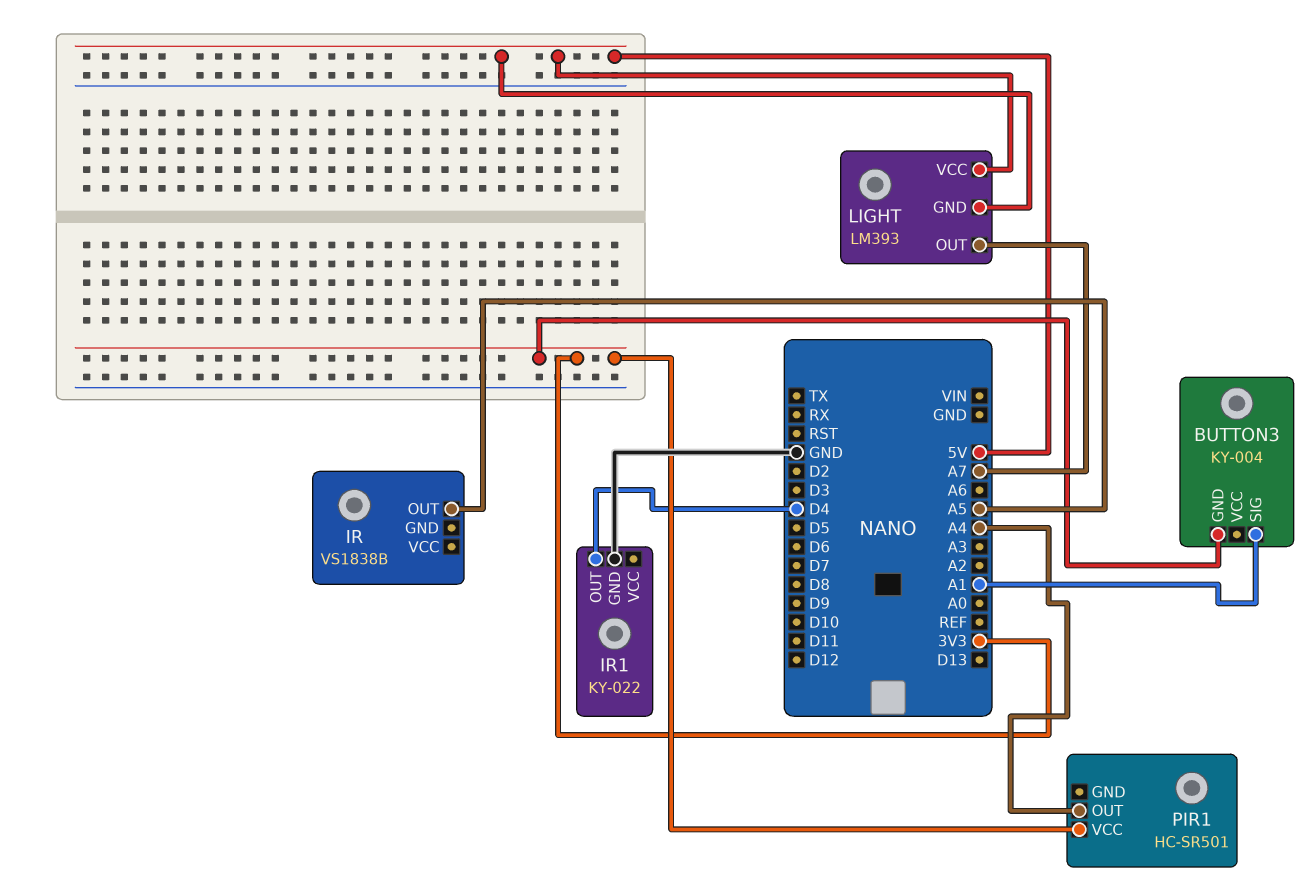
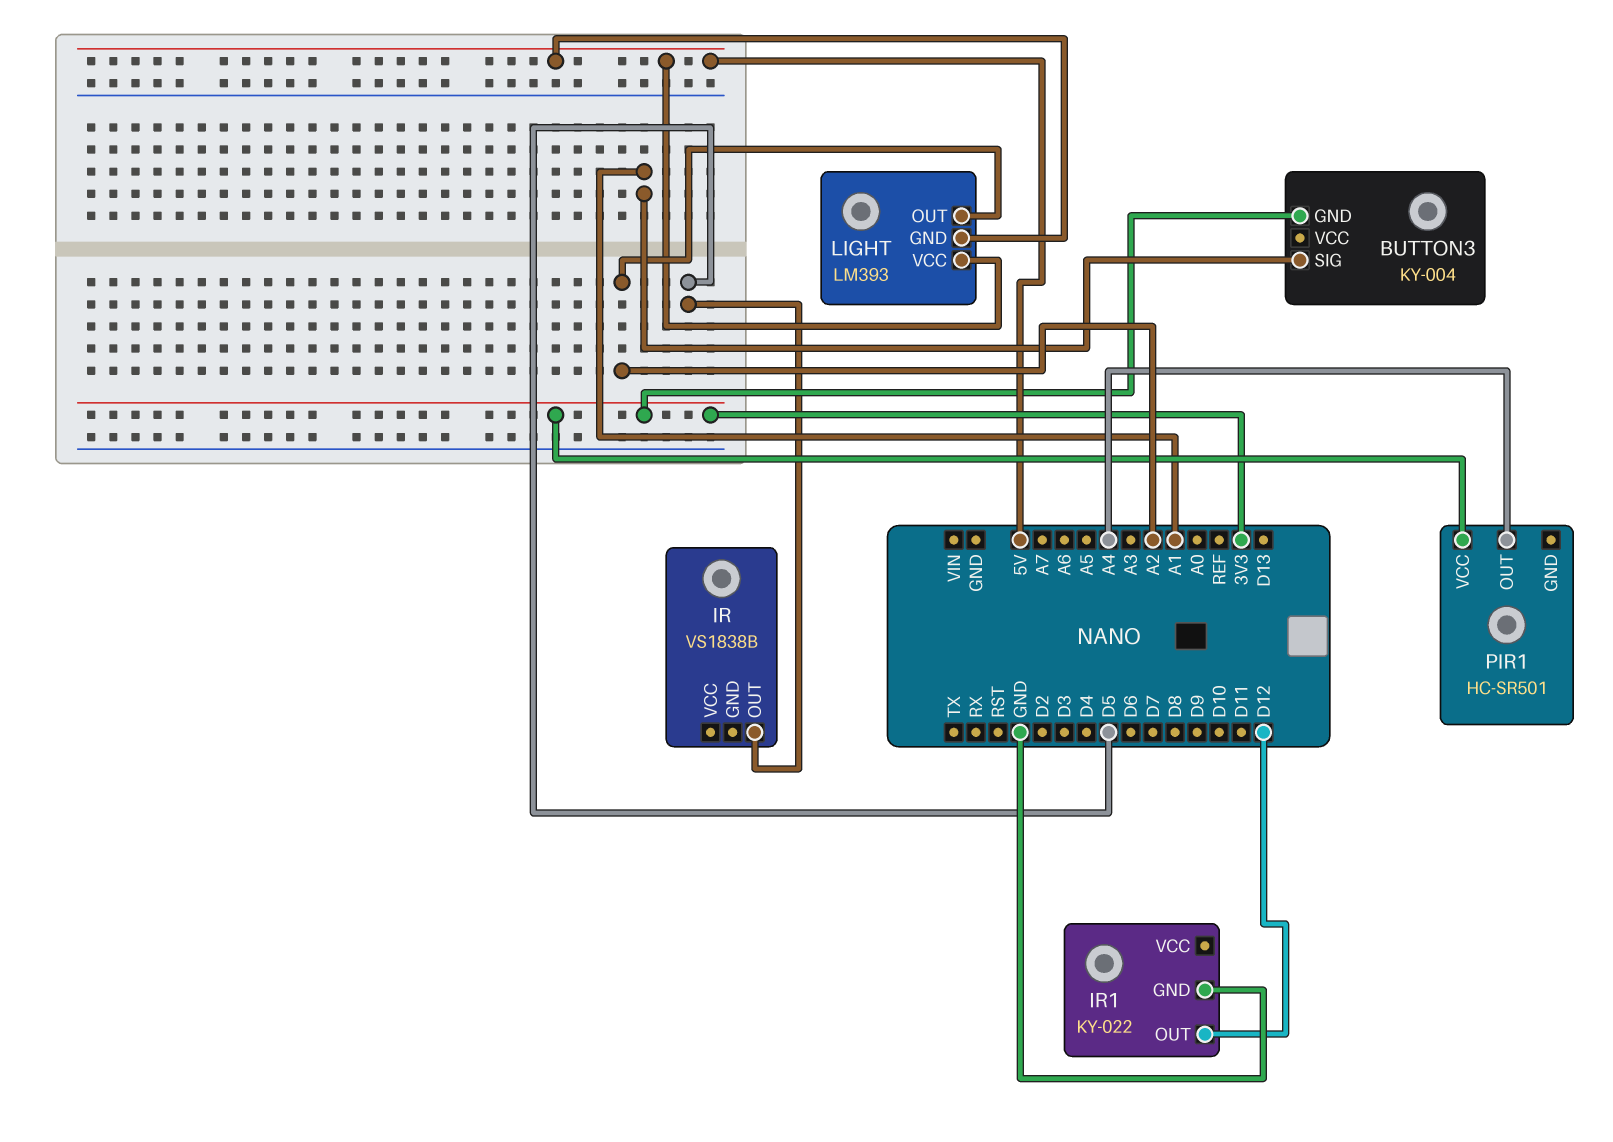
IR pin OUT: A5 -> D5
IR1 pin OUT: D4 -> D12
LIGHT pin OUT: A7 -> A2

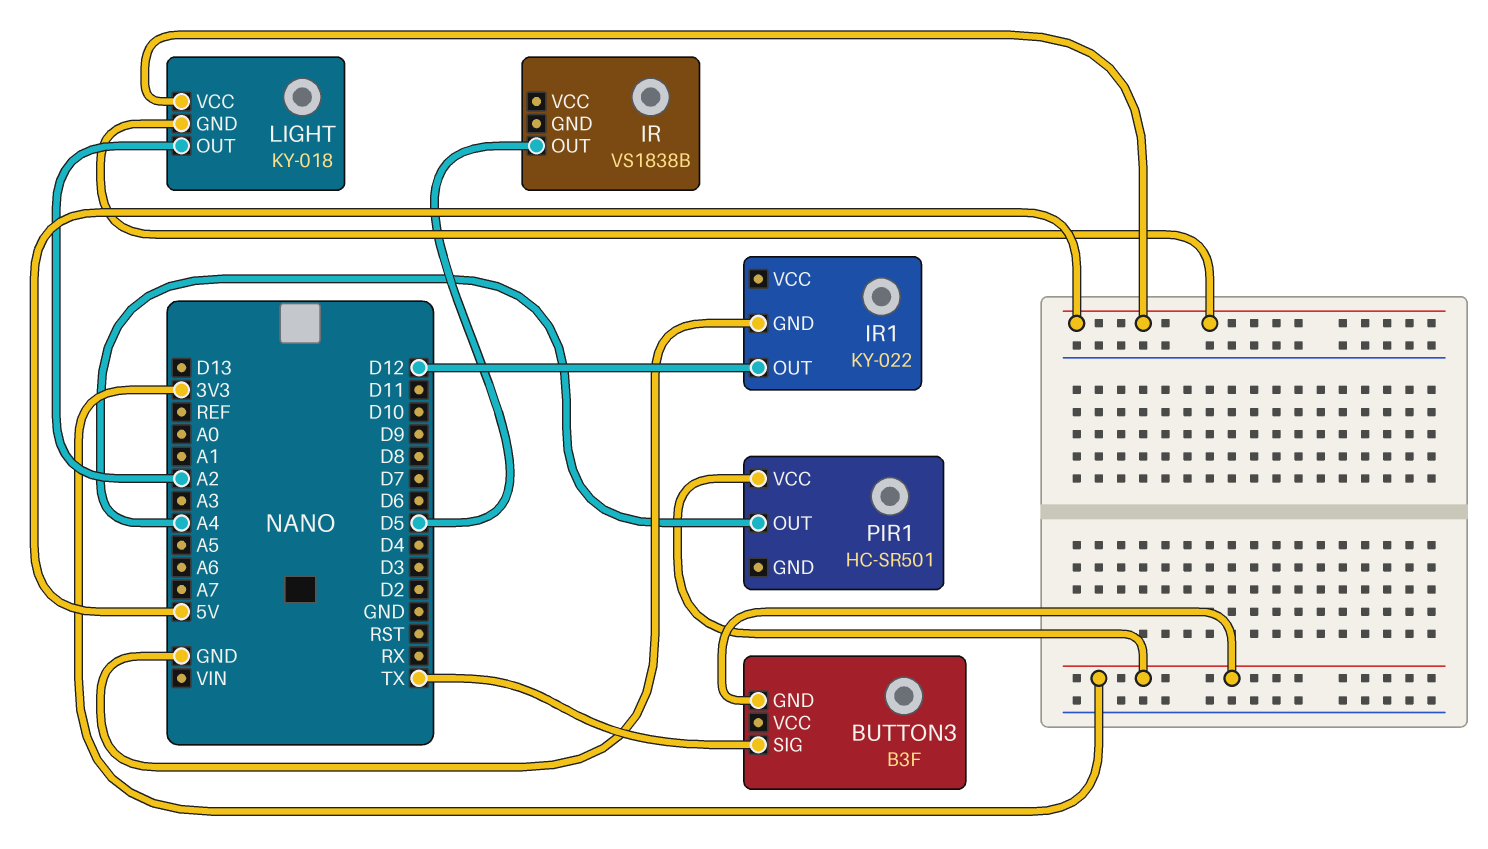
BUTTON3: KY-004 -> B3F
BUTTON3 pin SIG: A1 -> TX
LIGHT: LM393 -> KY-018

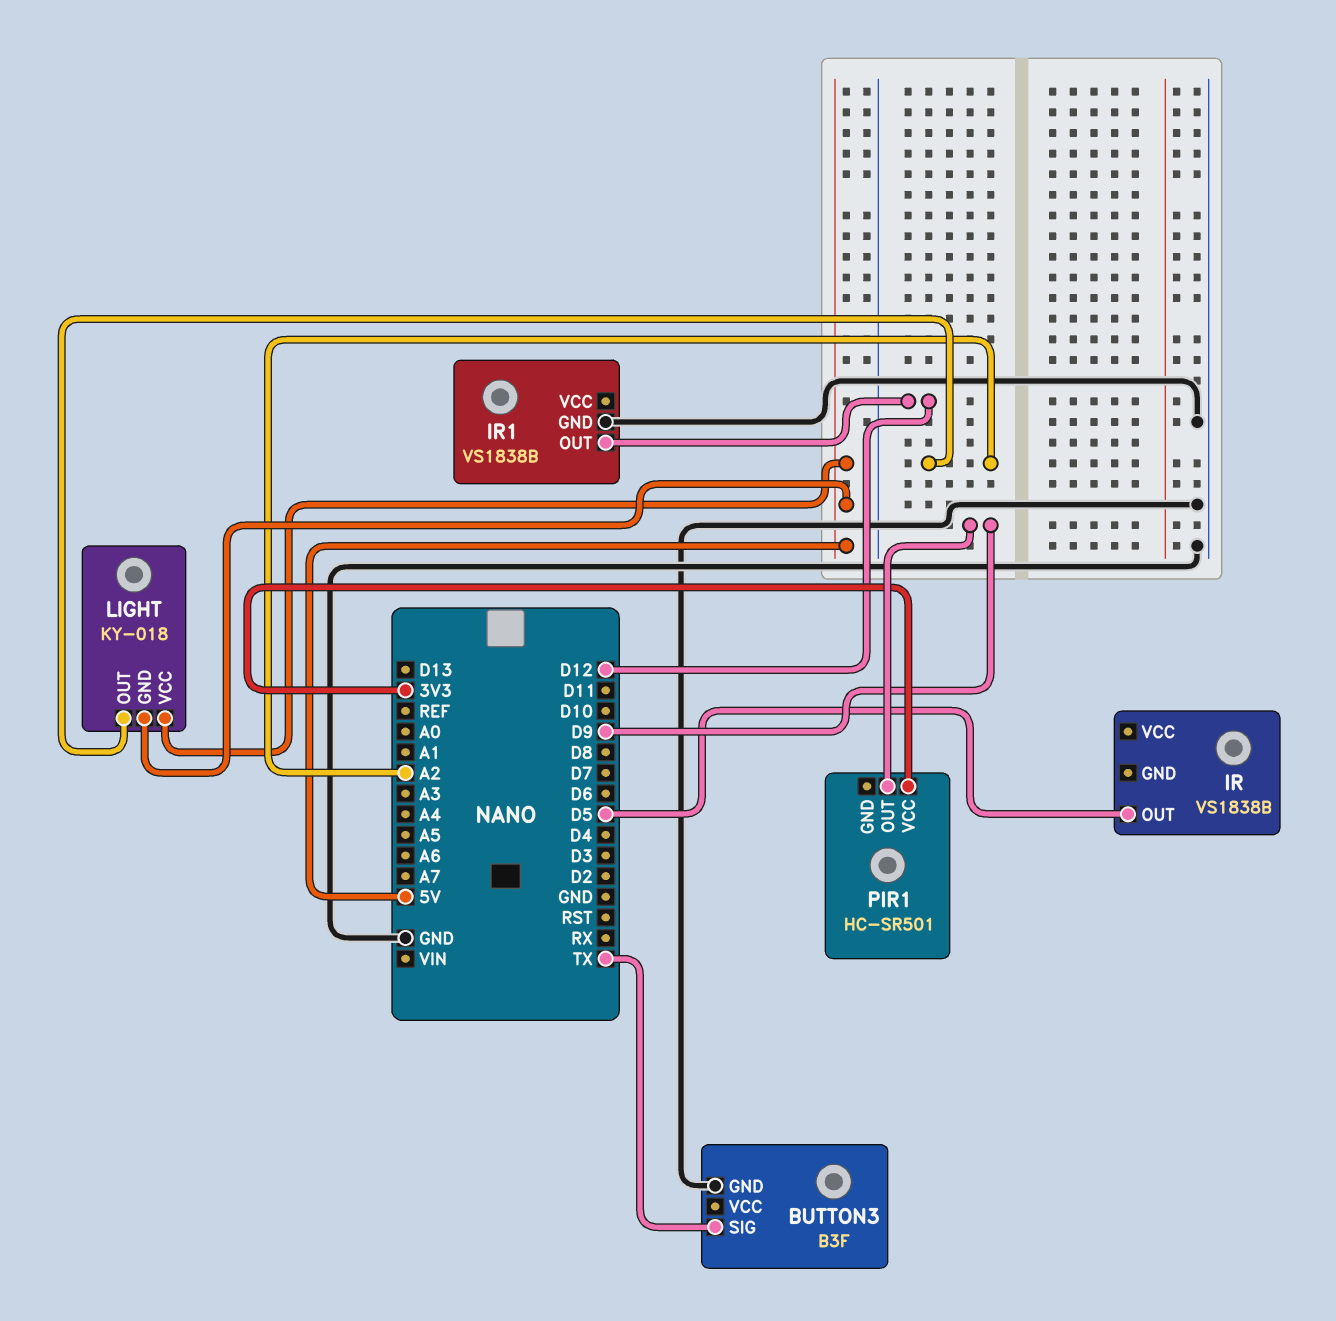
BUTTON3 pin GND: 3V3 -> GND
IR1: KY-022 -> VS1838B
PIR1 pin OUT: A4 -> D9

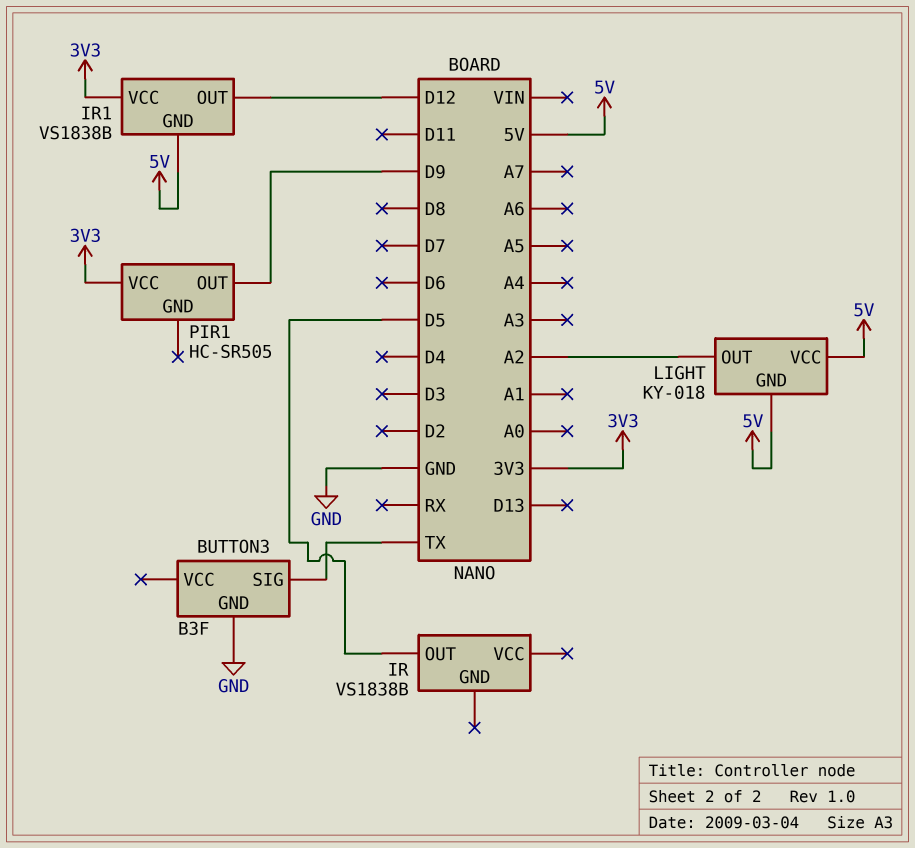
IR1 pin GND: GND -> 5V
IR1 pin VCC: none -> 3V3
PIR1: HC-SR501 -> HC-SR505

